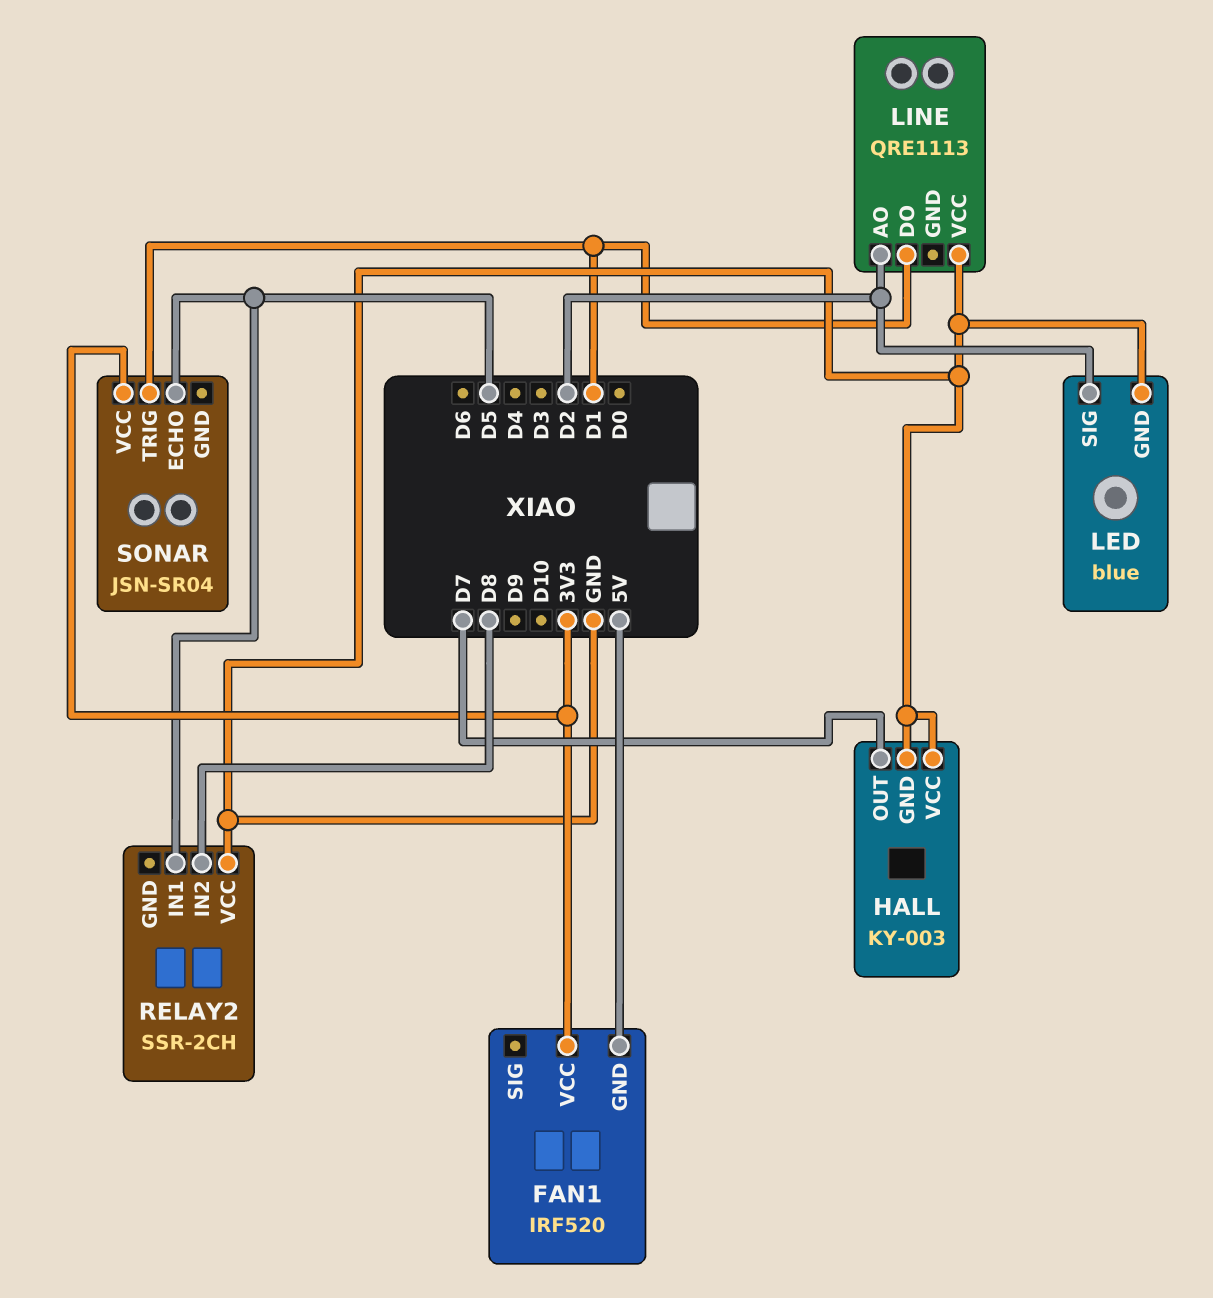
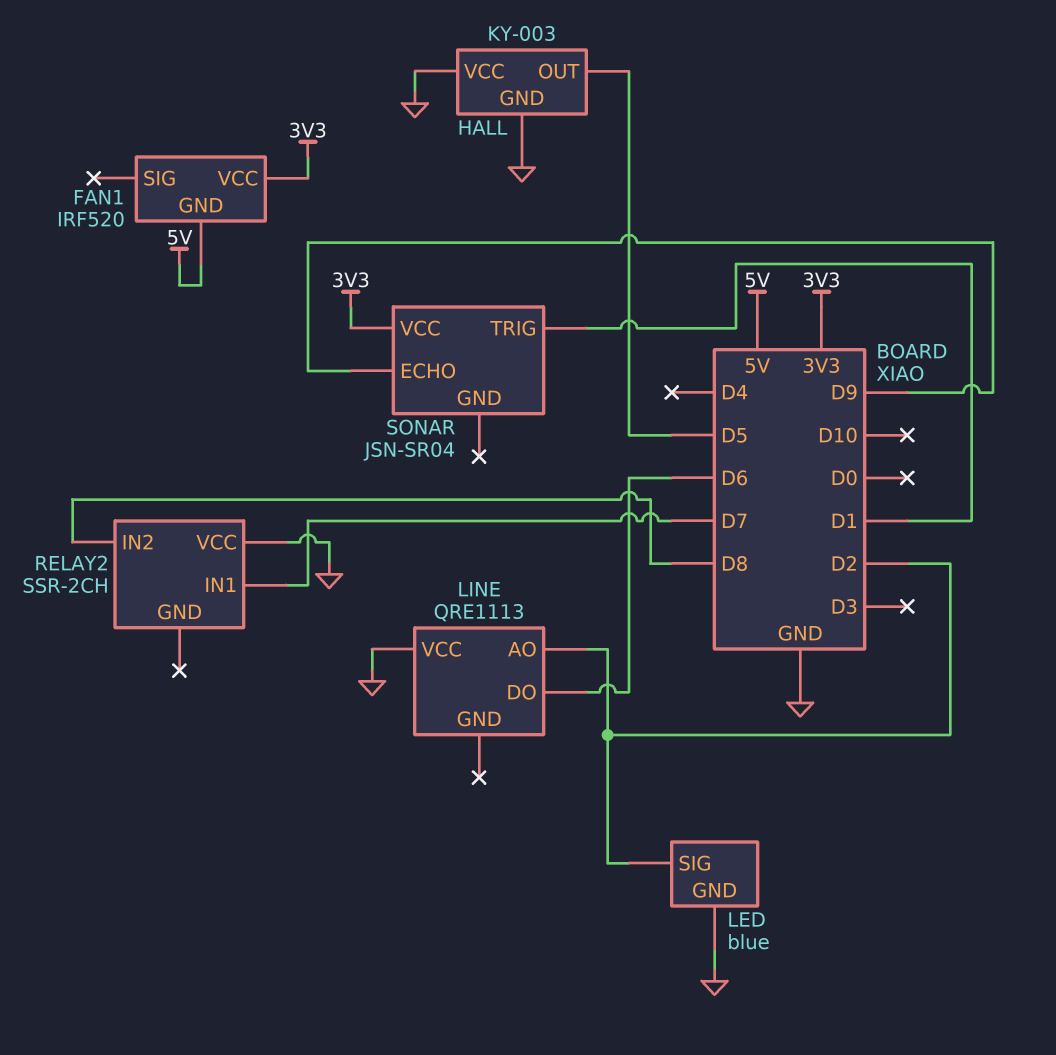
HALL pin OUT: D7 -> D5
LINE pin DO: D1 -> D6
RELAY2 pin IN1: D5 -> D7
SONAR pin ECHO: D5 -> D9

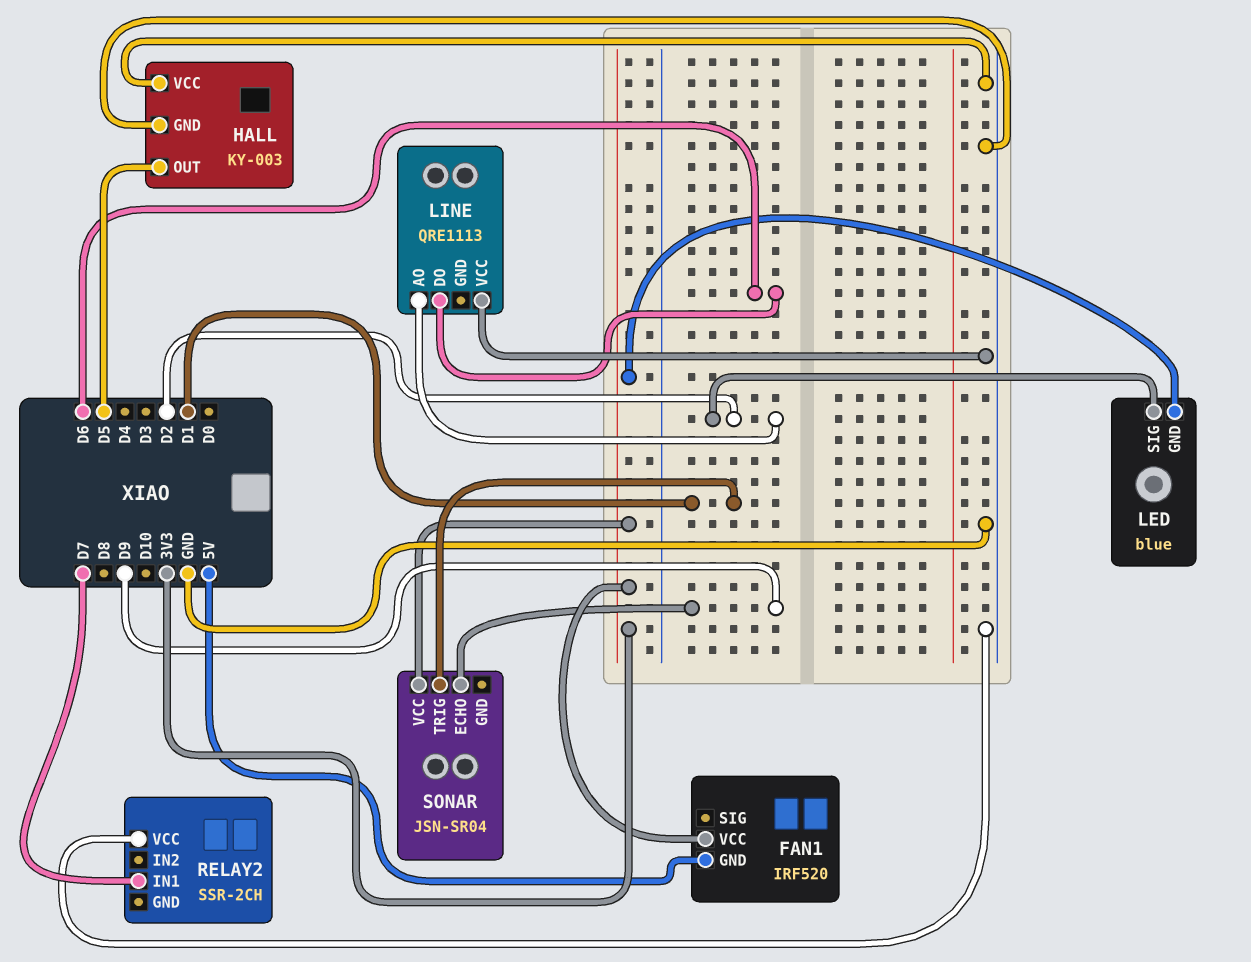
LED pin GND: GND -> 3V3
RELAY2 pin IN2: D8 -> none

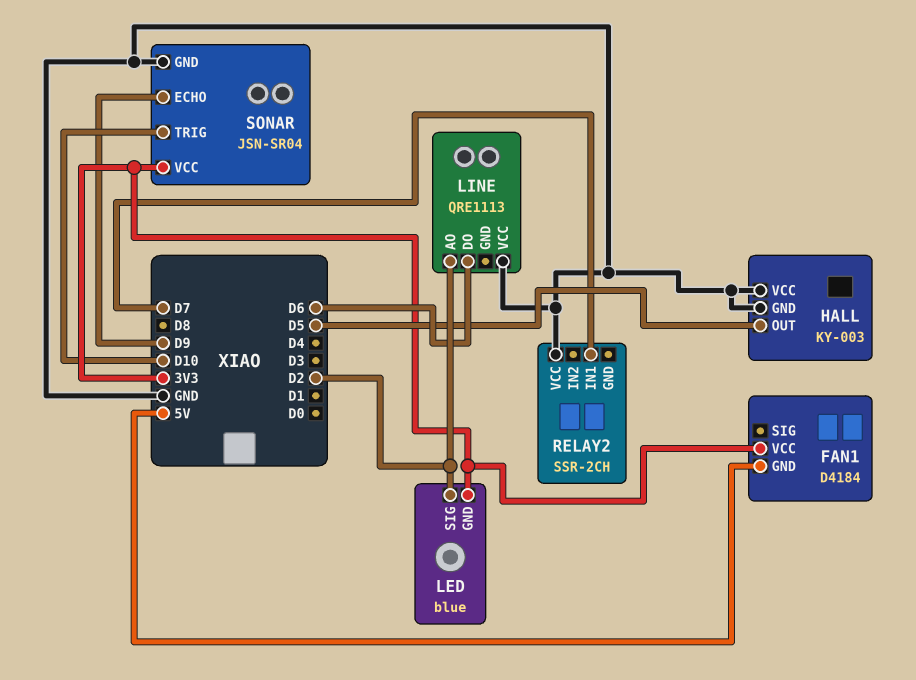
FAN1: IRF520 -> D4184
SONAR pin GND: none -> GND
SONAR pin TRIG: D1 -> D10

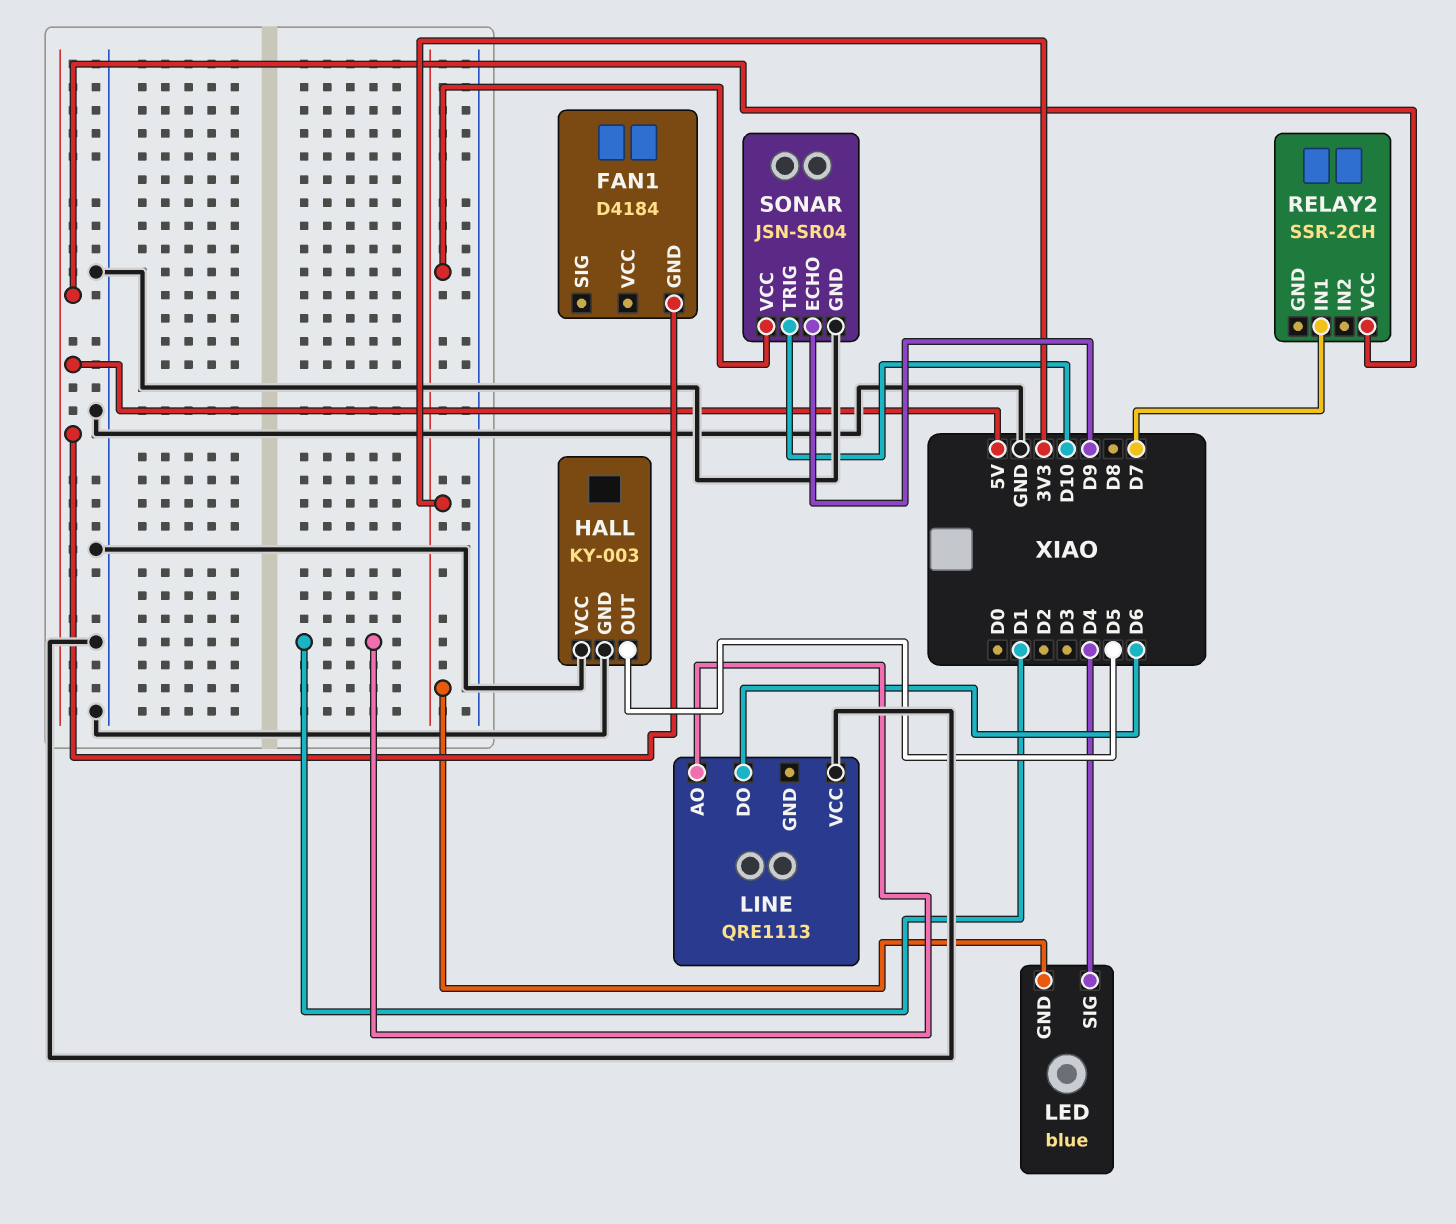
FAN1 pin VCC: 3V3 -> none
LED pin SIG: D2 -> D4
LINE pin AO: D2 -> D1
RELAY2 pin VCC: GND -> 5V

